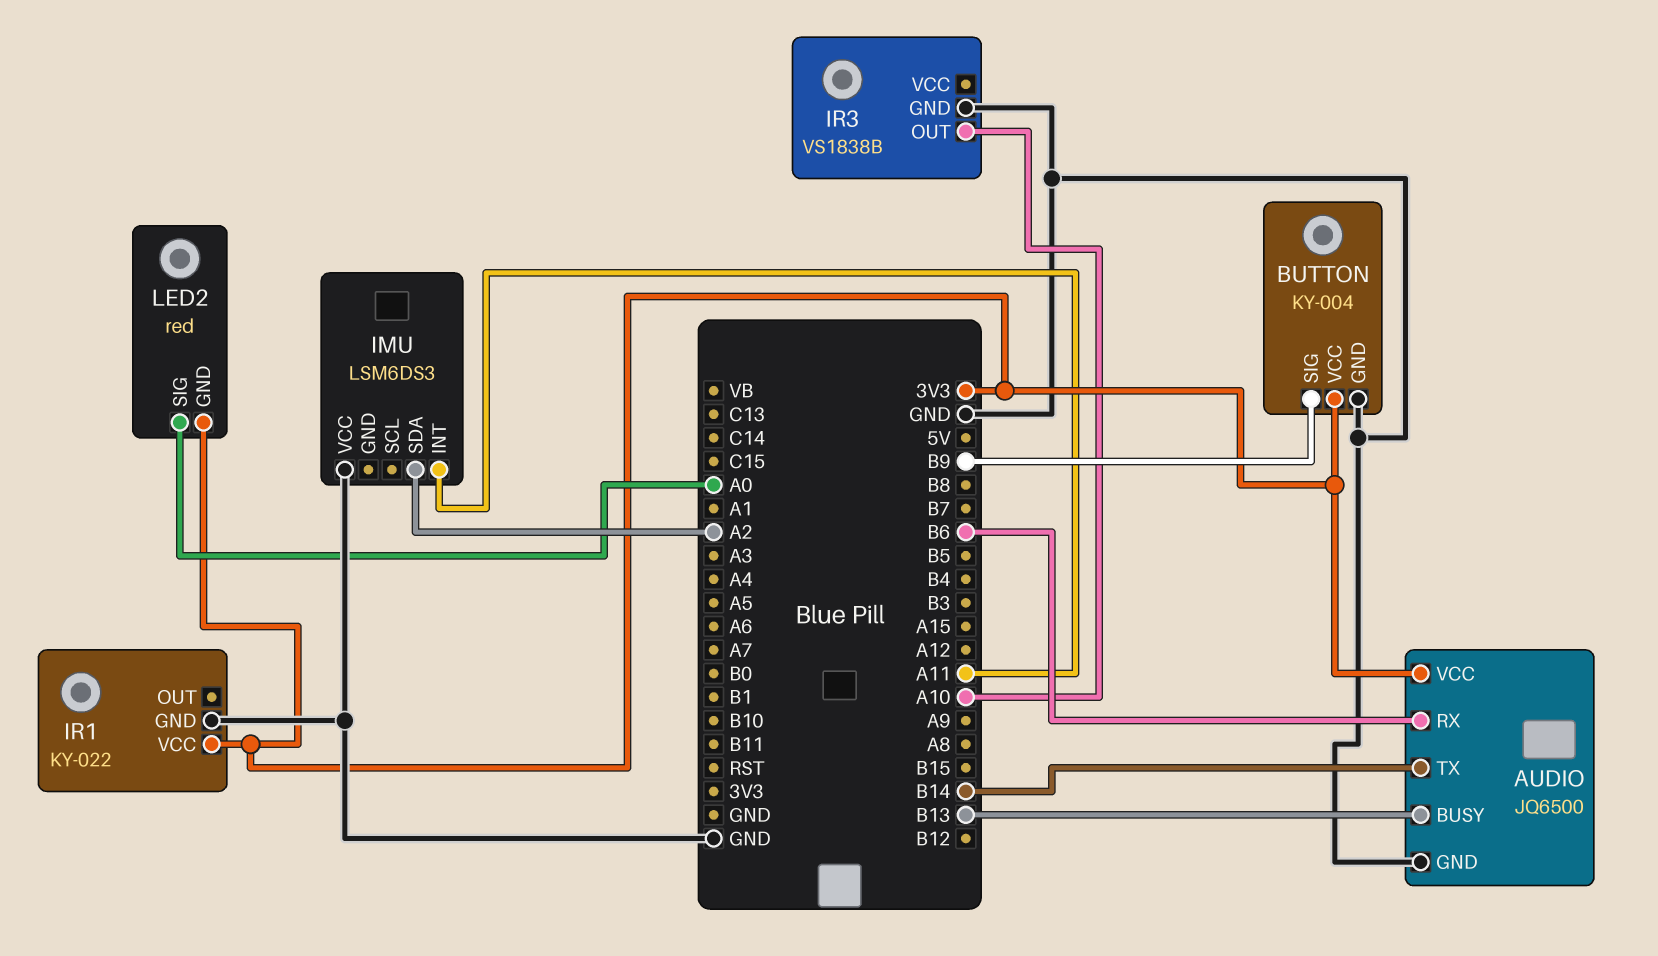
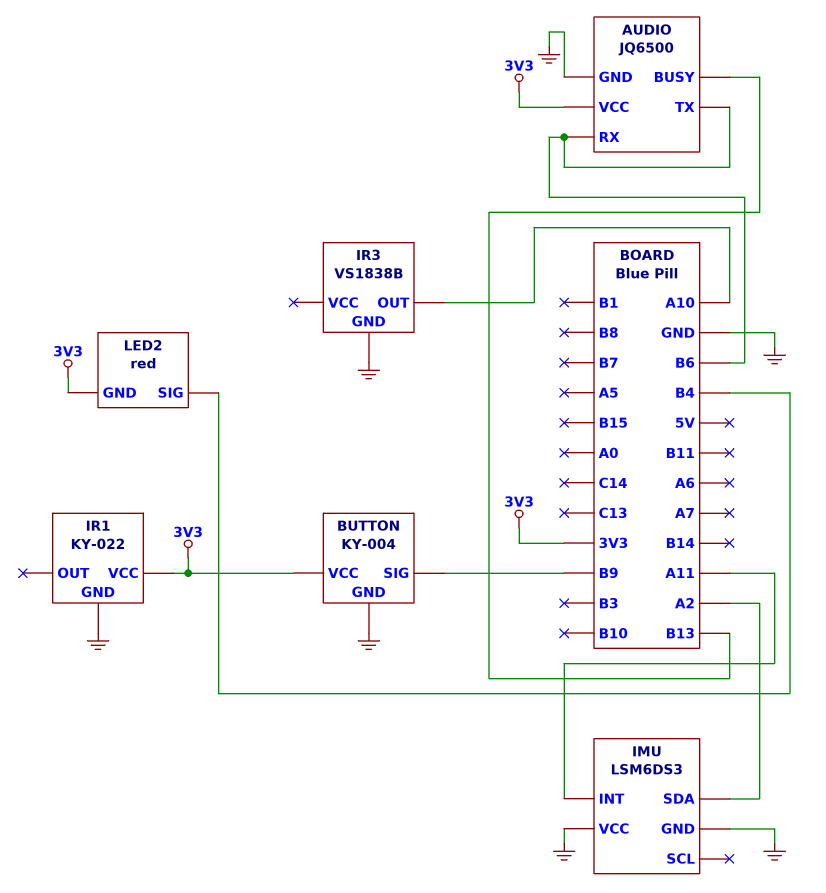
AUDIO pin TX: B14 -> B6
IMU pin GND: none -> GND
LED2 pin SIG: A0 -> B4

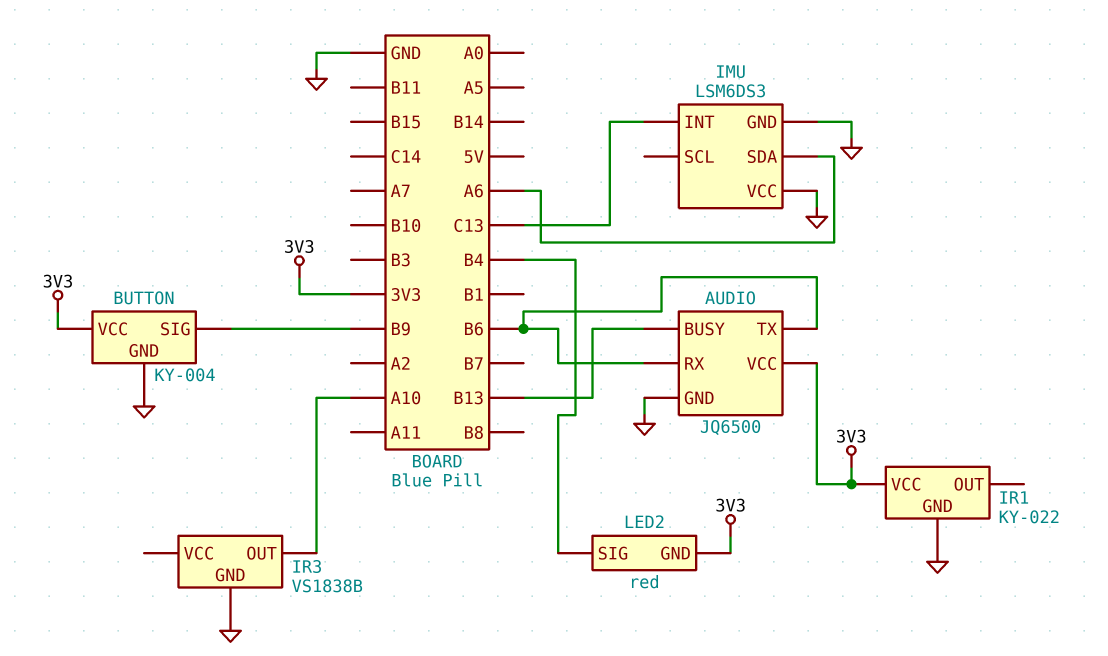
IMU pin INT: A11 -> C13
IMU pin SDA: A2 -> A6

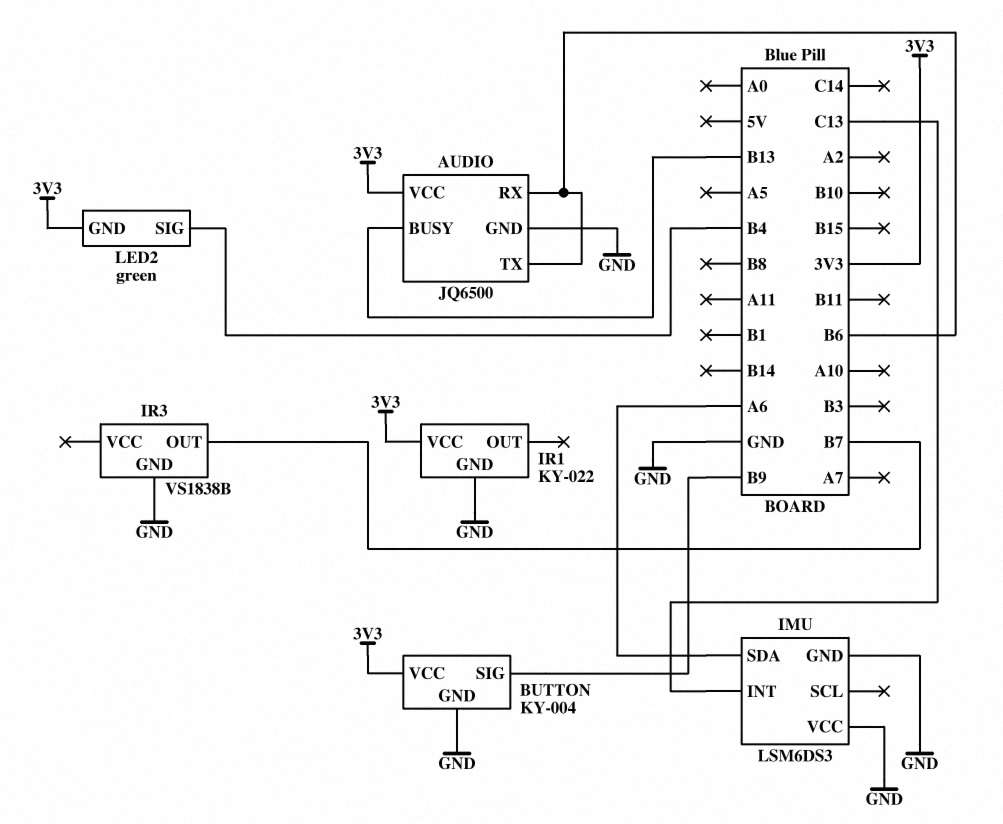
IR3 pin OUT: A10 -> B7
LED2: red -> green

